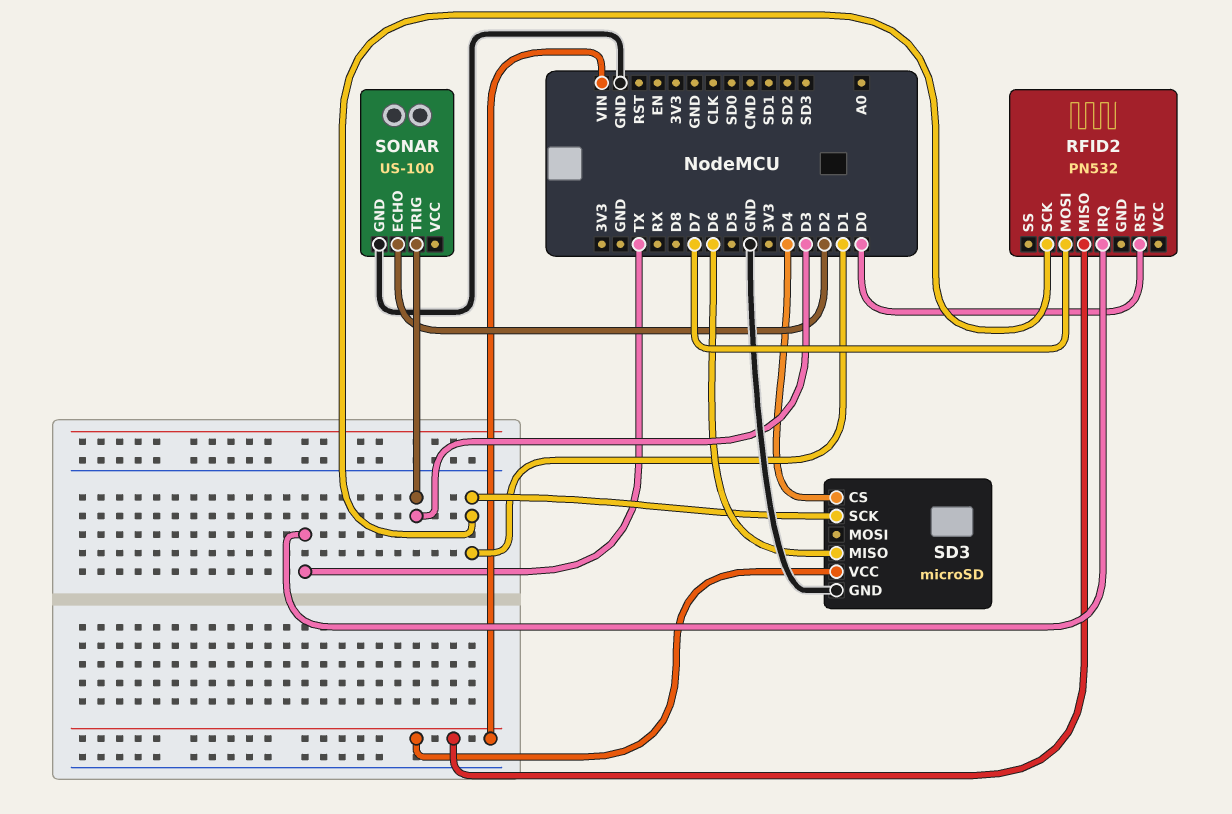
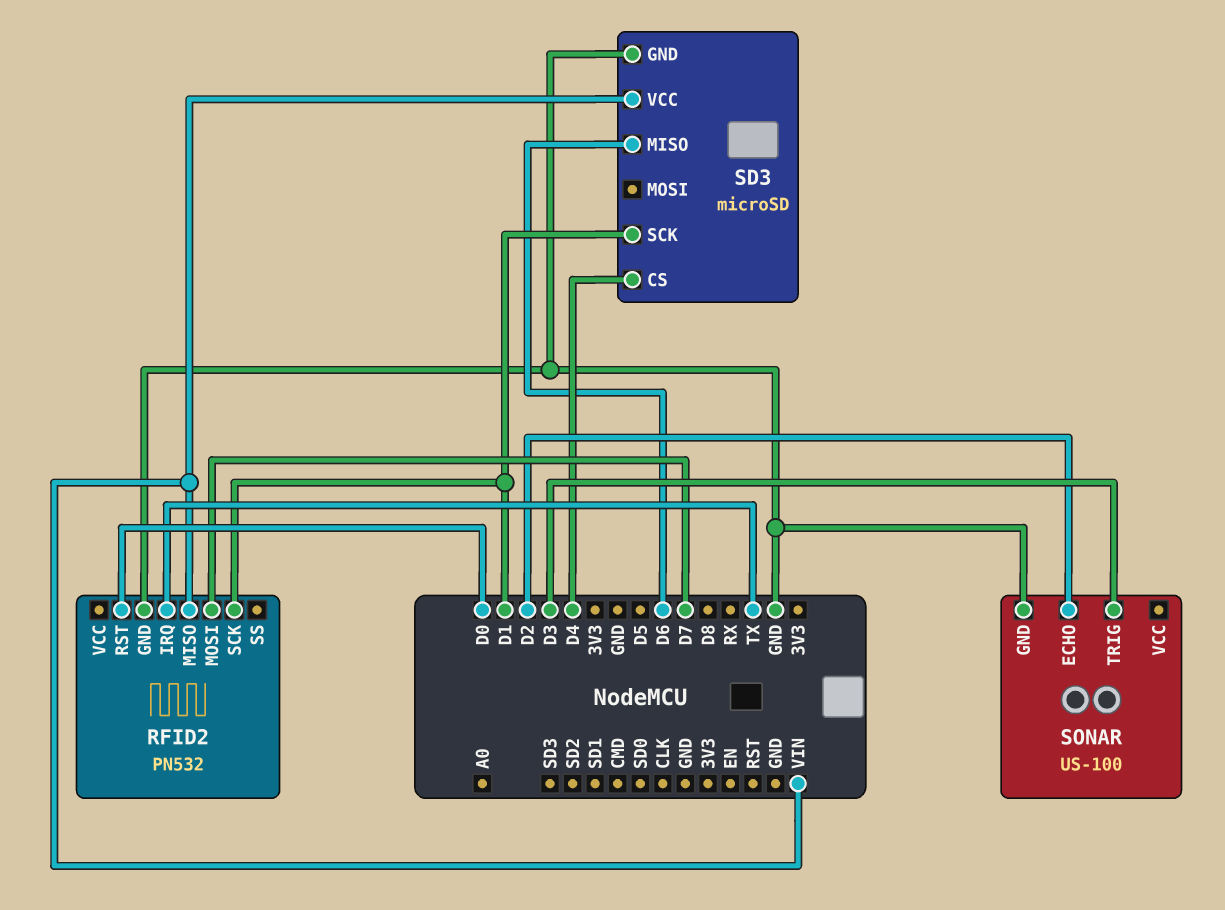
RFID2 pin GND: none -> GND

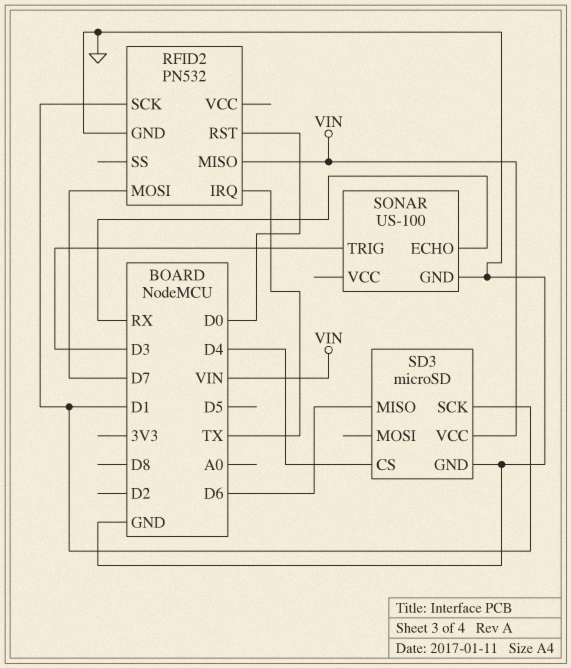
SONAR pin ECHO: D2 -> RX

